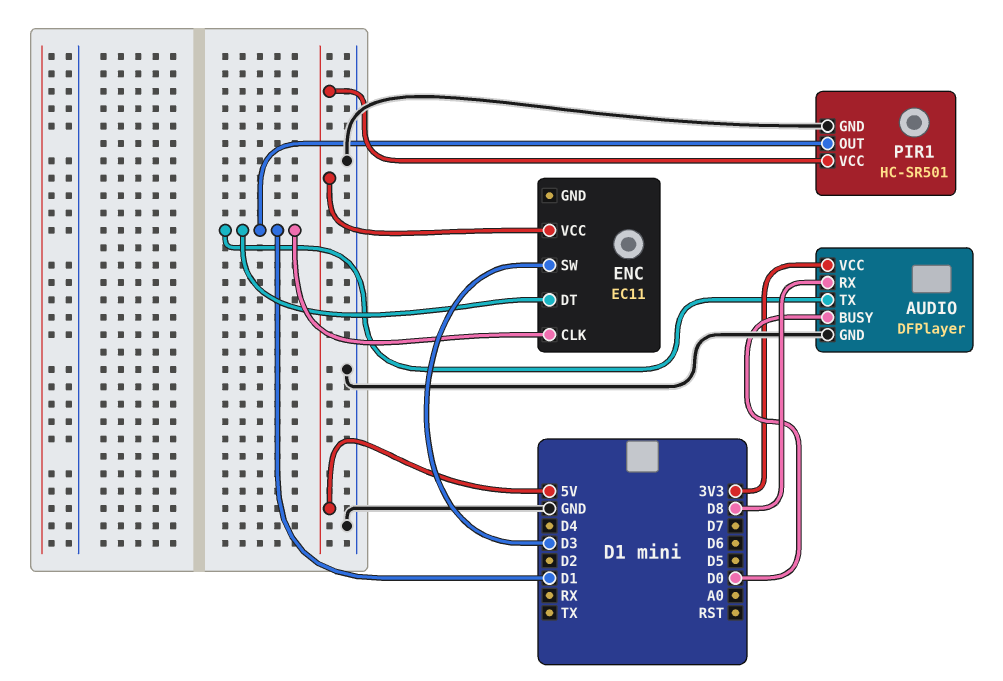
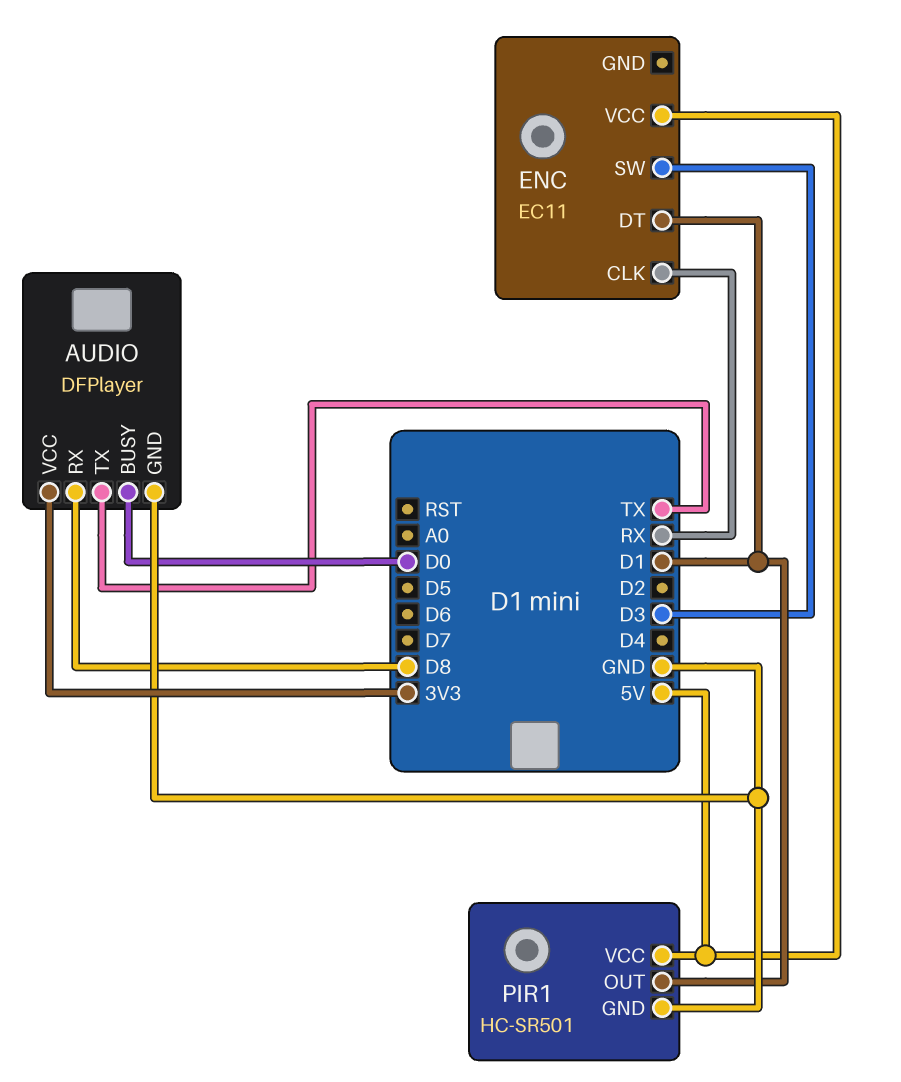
AUDIO pin TX: D1 -> TX
ENC pin CLK: D1 -> RX

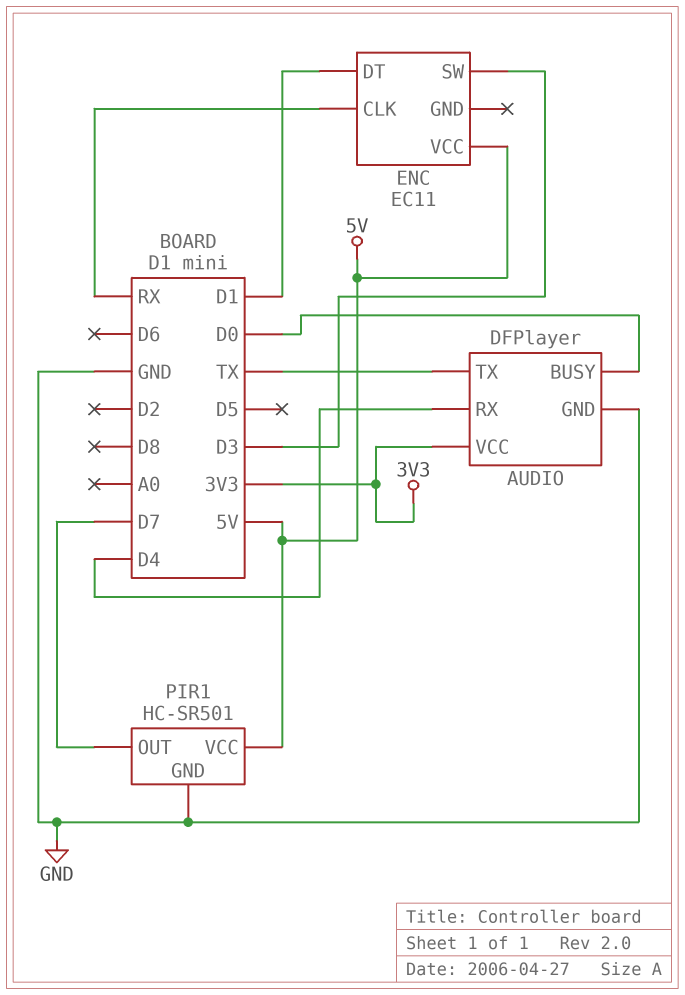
AUDIO pin RX: D8 -> D4
PIR1 pin OUT: D1 -> D7

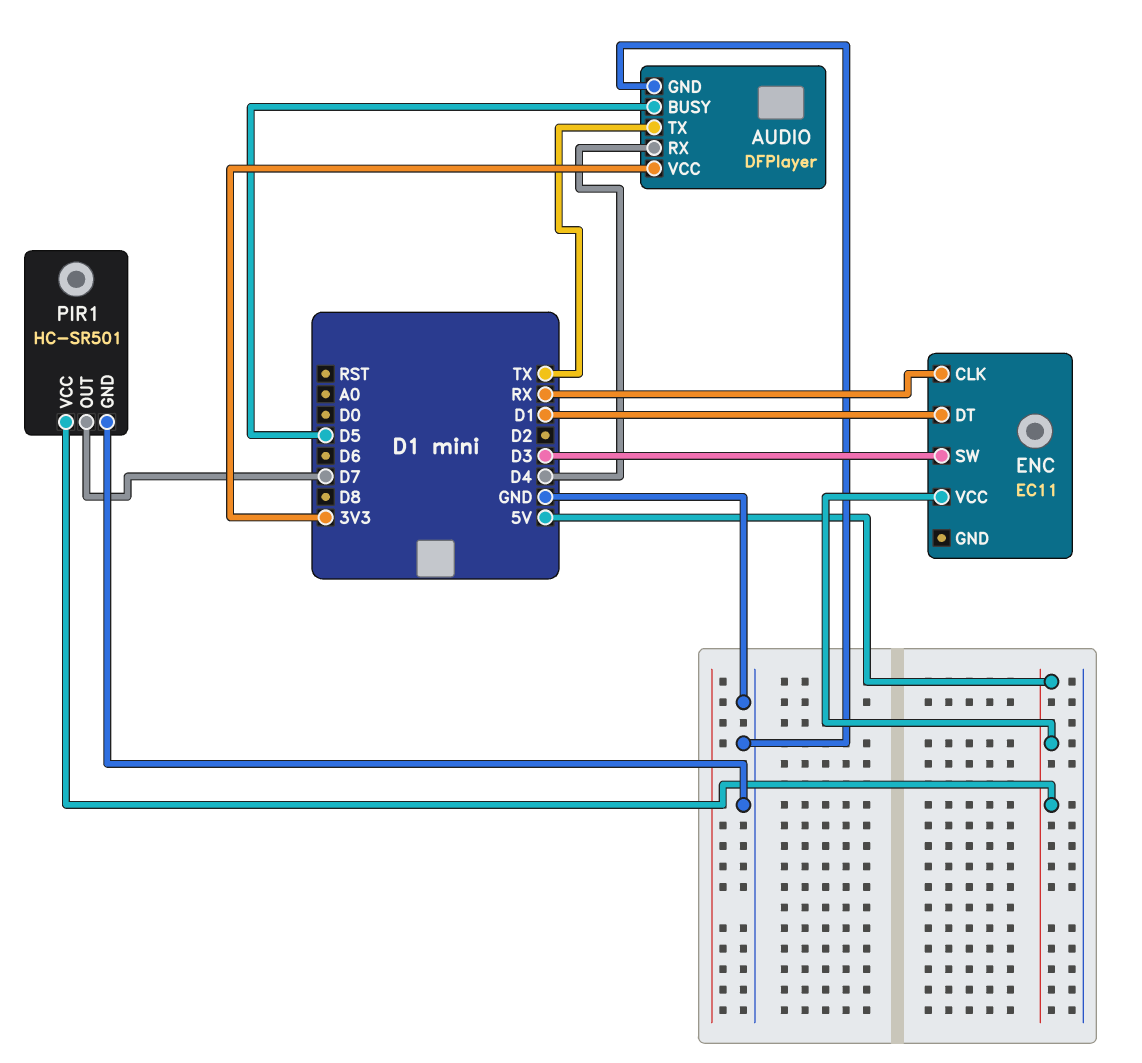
AUDIO pin BUSY: D0 -> D5

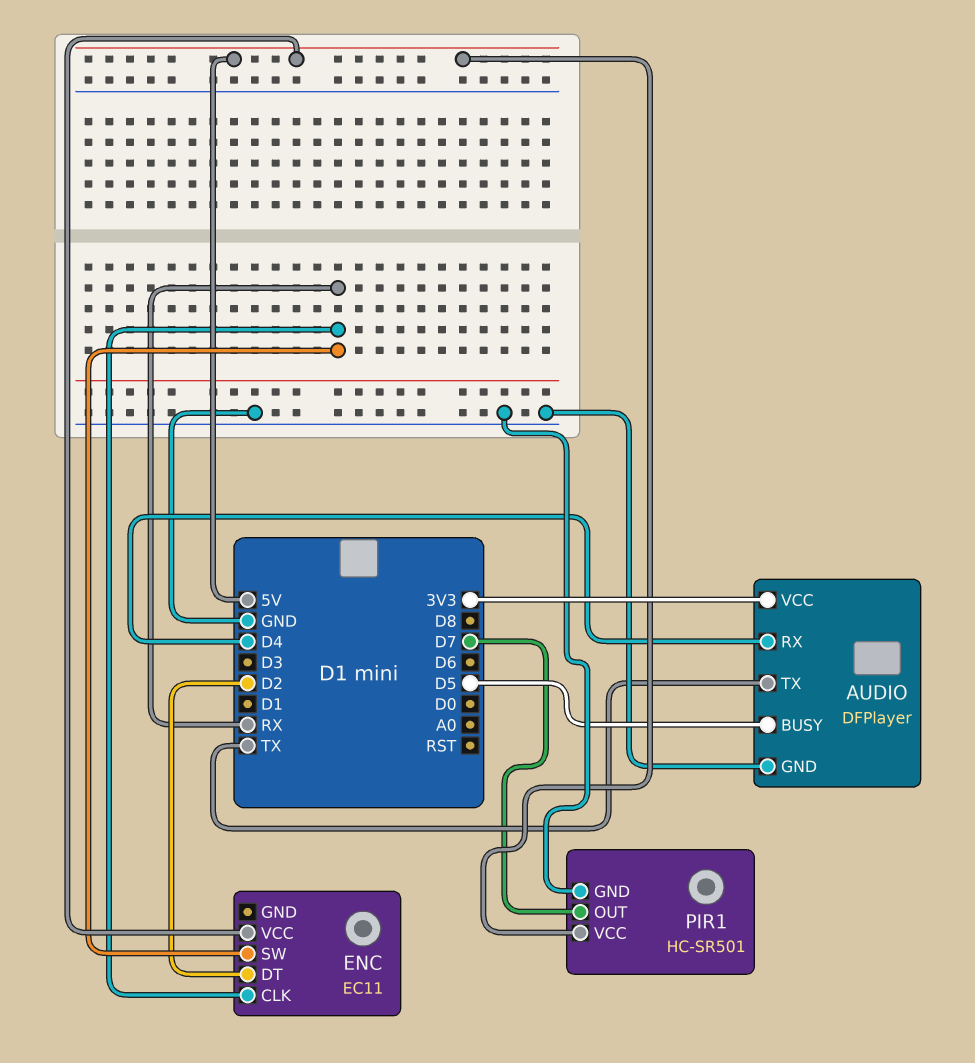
ENC pin DT: D1 -> D2
ENC pin SW: D3 -> RX

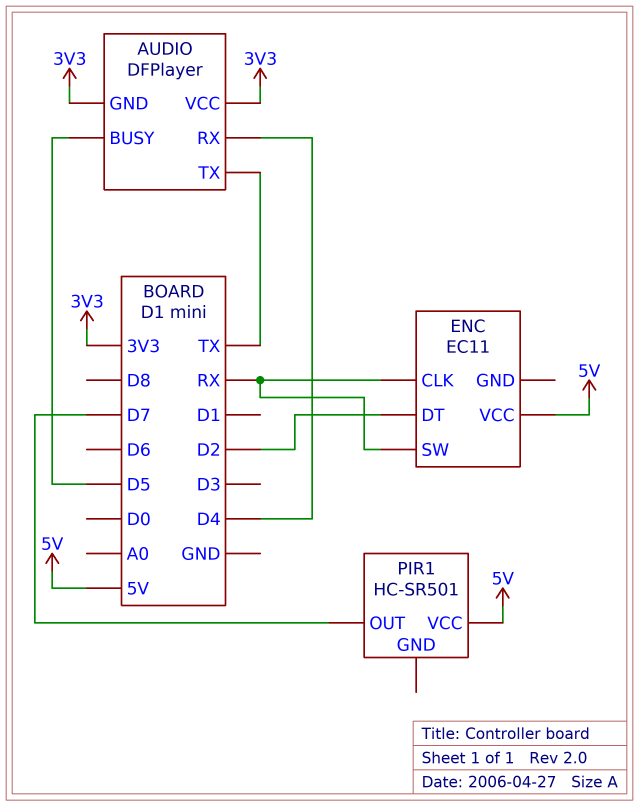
AUDIO pin GND: GND -> 3V3
PIR1 pin GND: GND -> none

